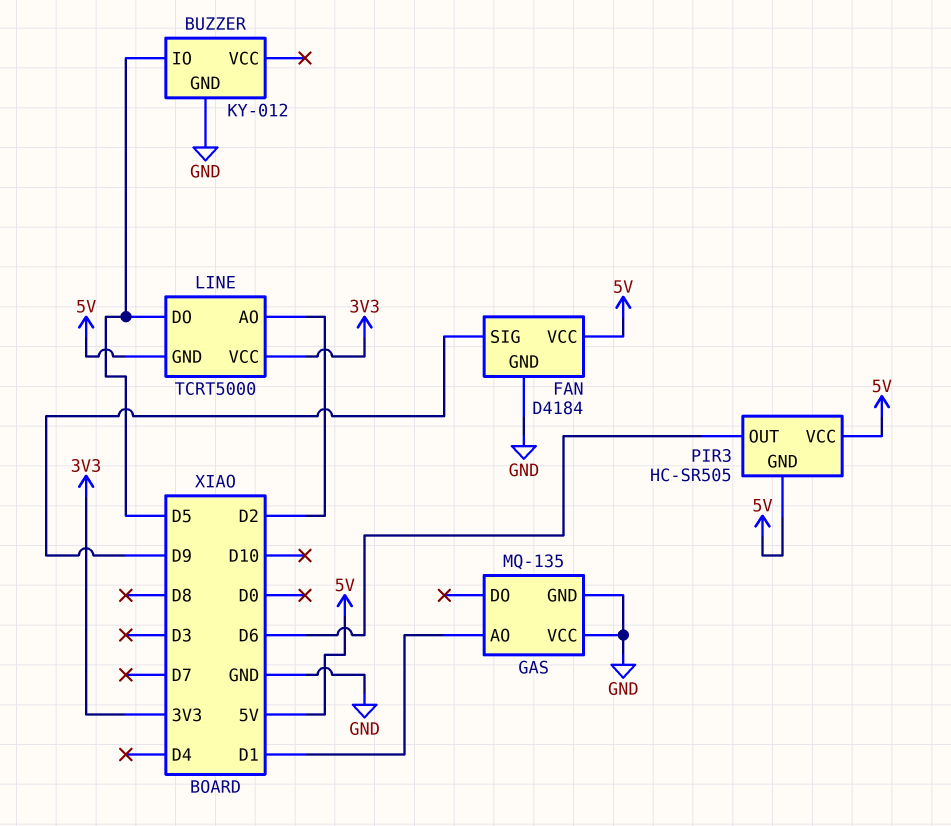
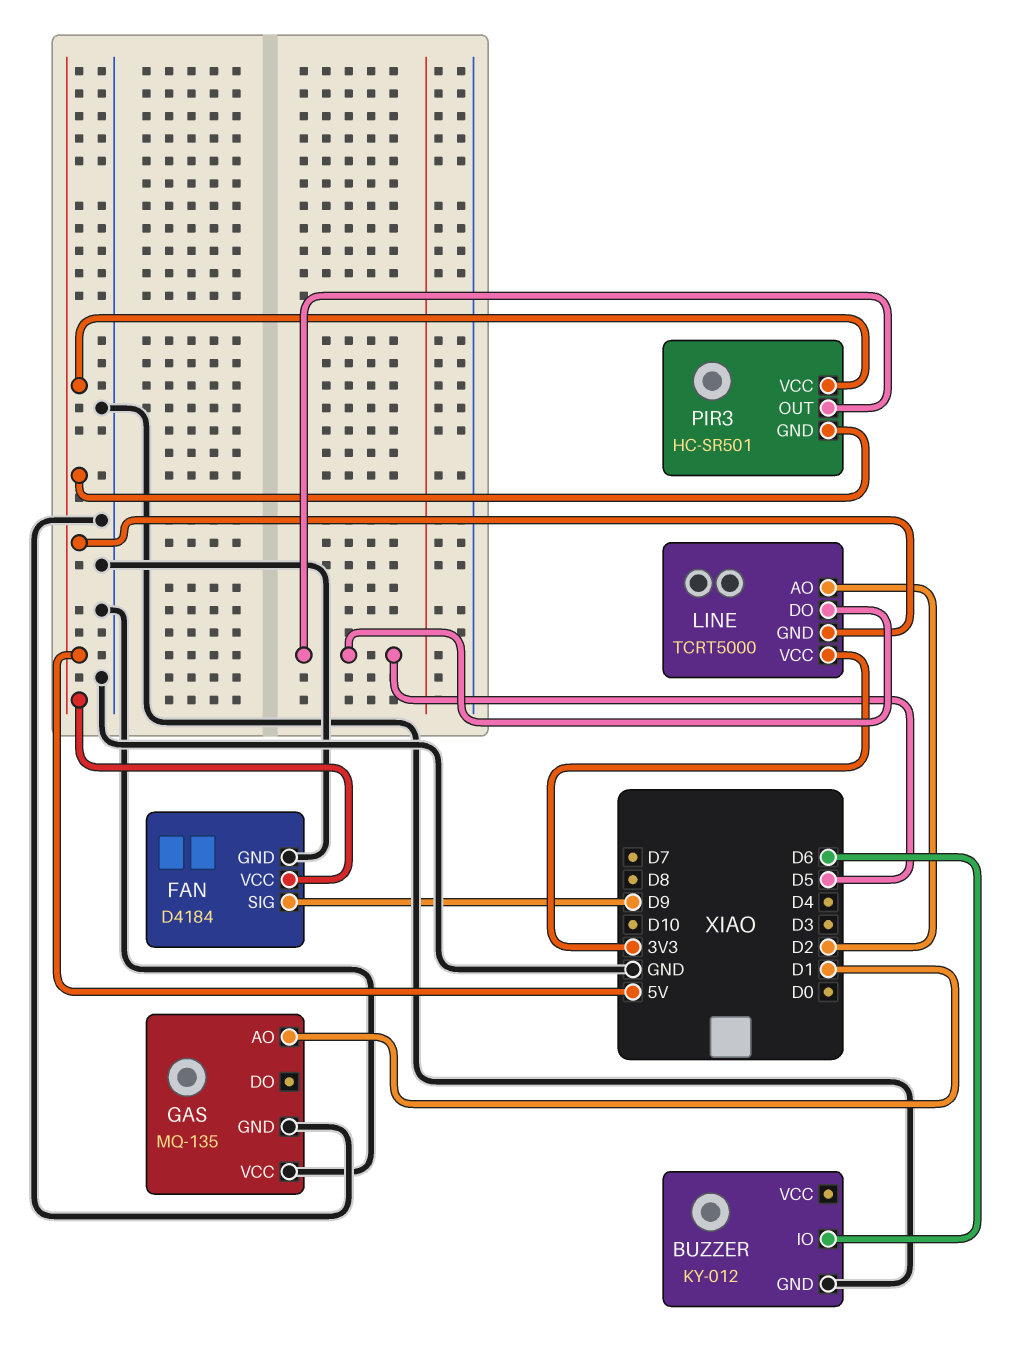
BUZZER pin IO: D5 -> D6
PIR3: HC-SR505 -> HC-SR501
PIR3 pin OUT: D6 -> D5

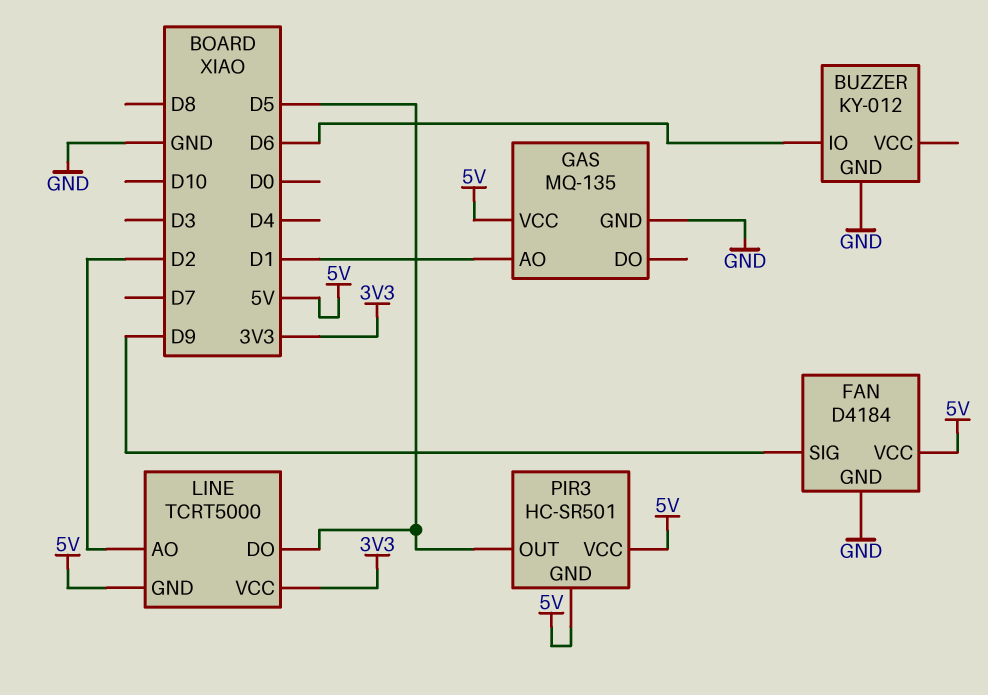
GAS pin VCC: GND -> 5V

